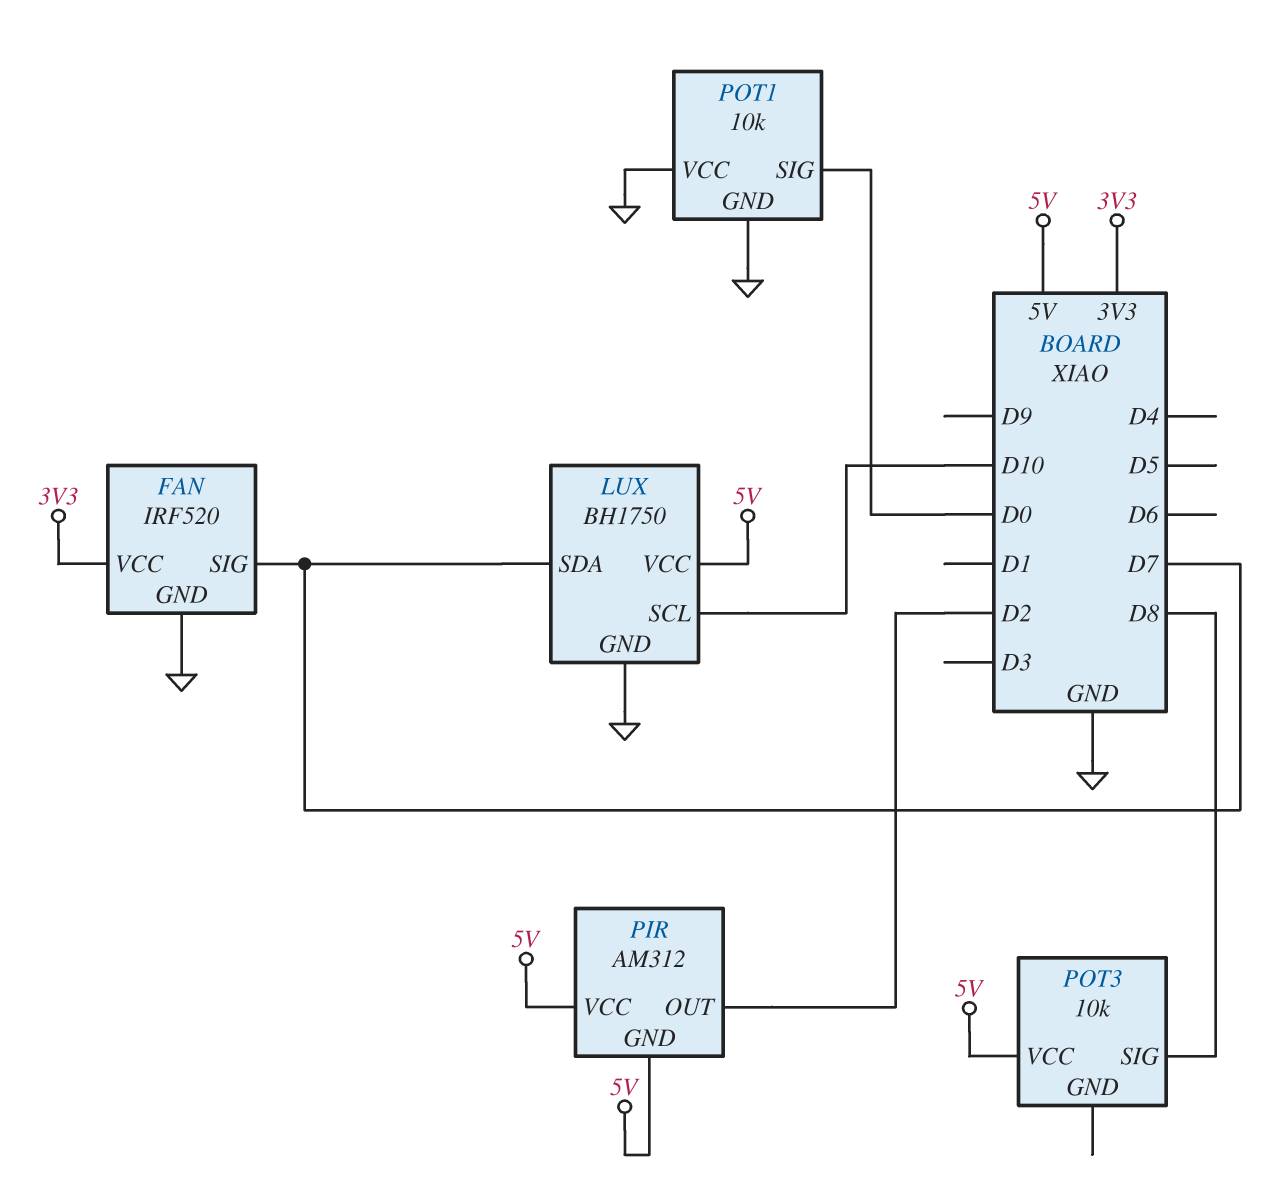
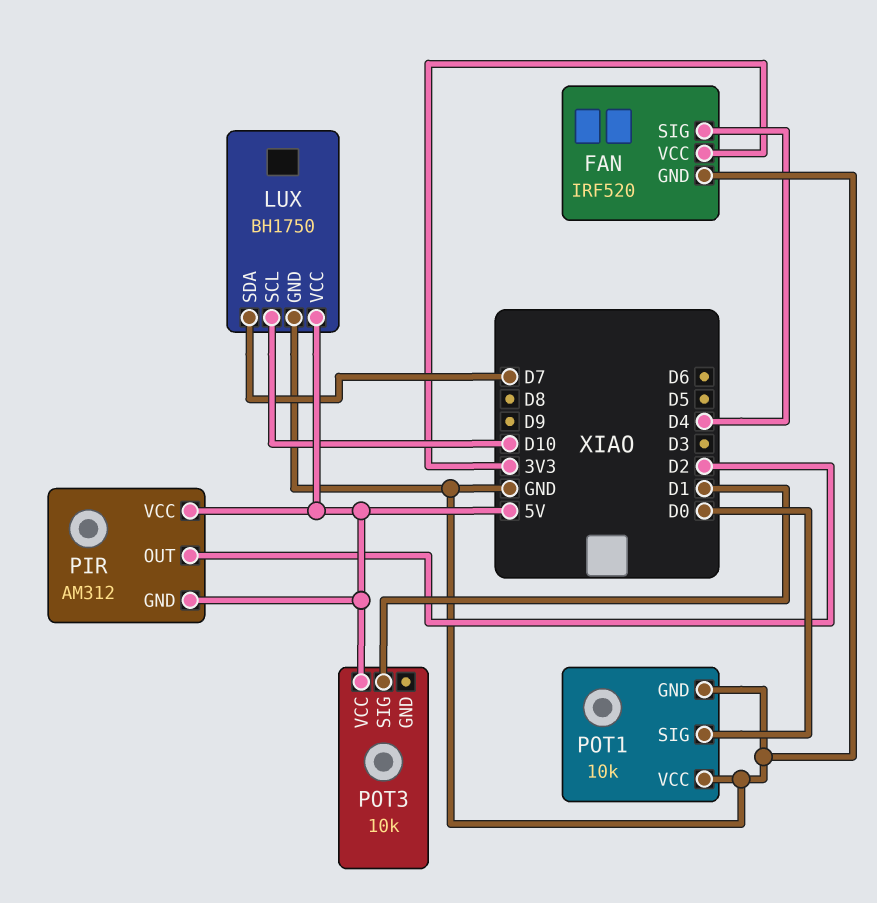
FAN pin SIG: D7 -> D4
POT3 pin SIG: D8 -> D1

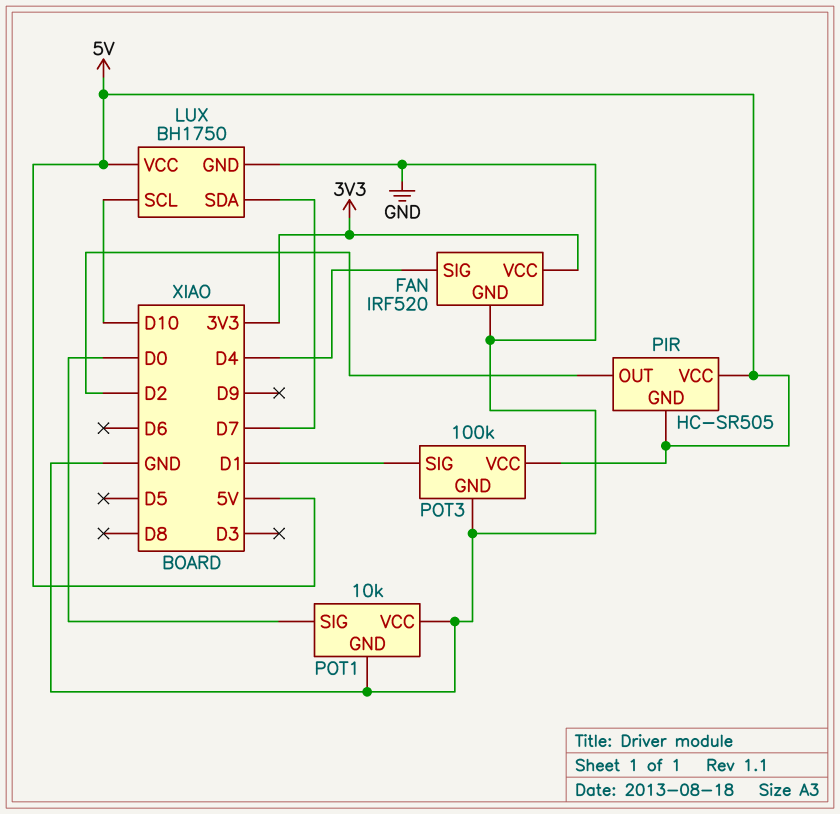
PIR: AM312 -> HC-SR505
POT3: 10k -> 100k
POT3 pin GND: none -> GND

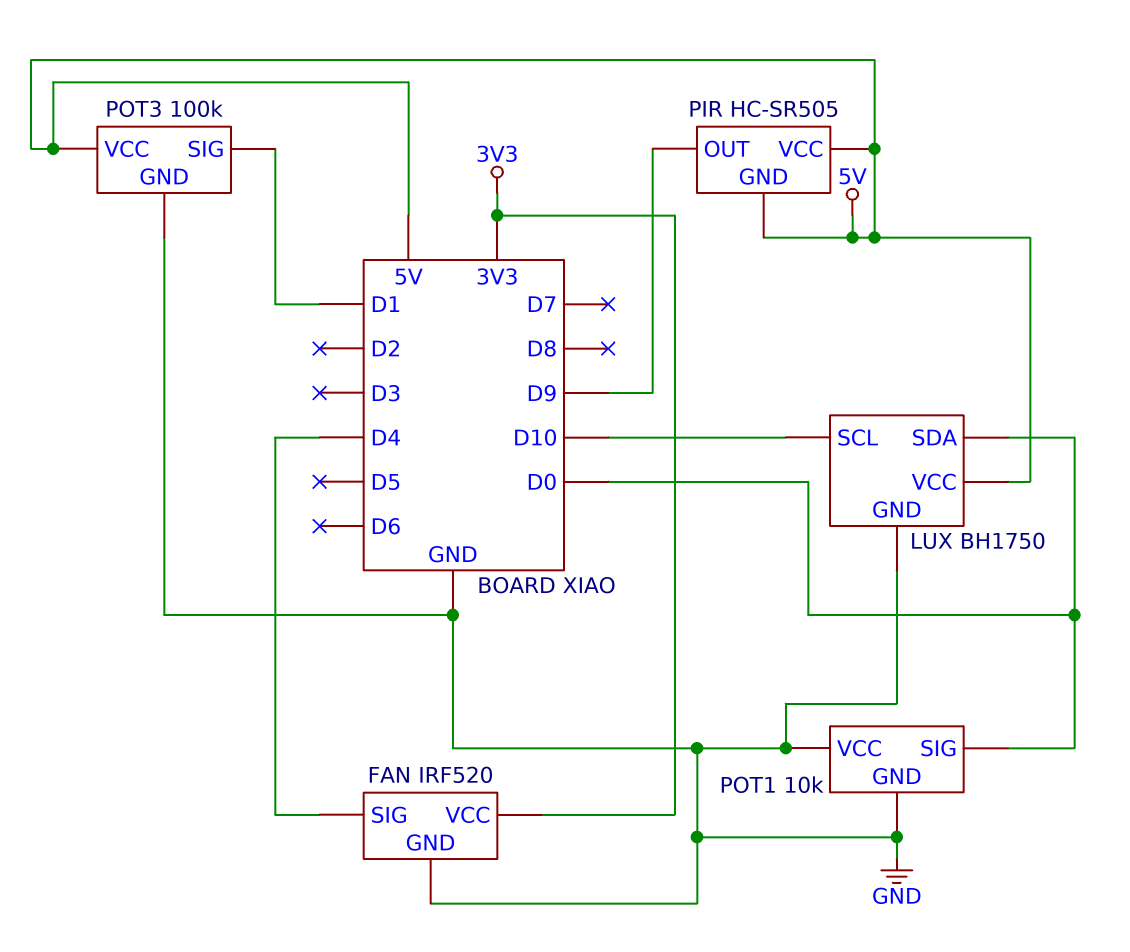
LUX pin SDA: D7 -> D0
PIR pin OUT: D2 -> D9

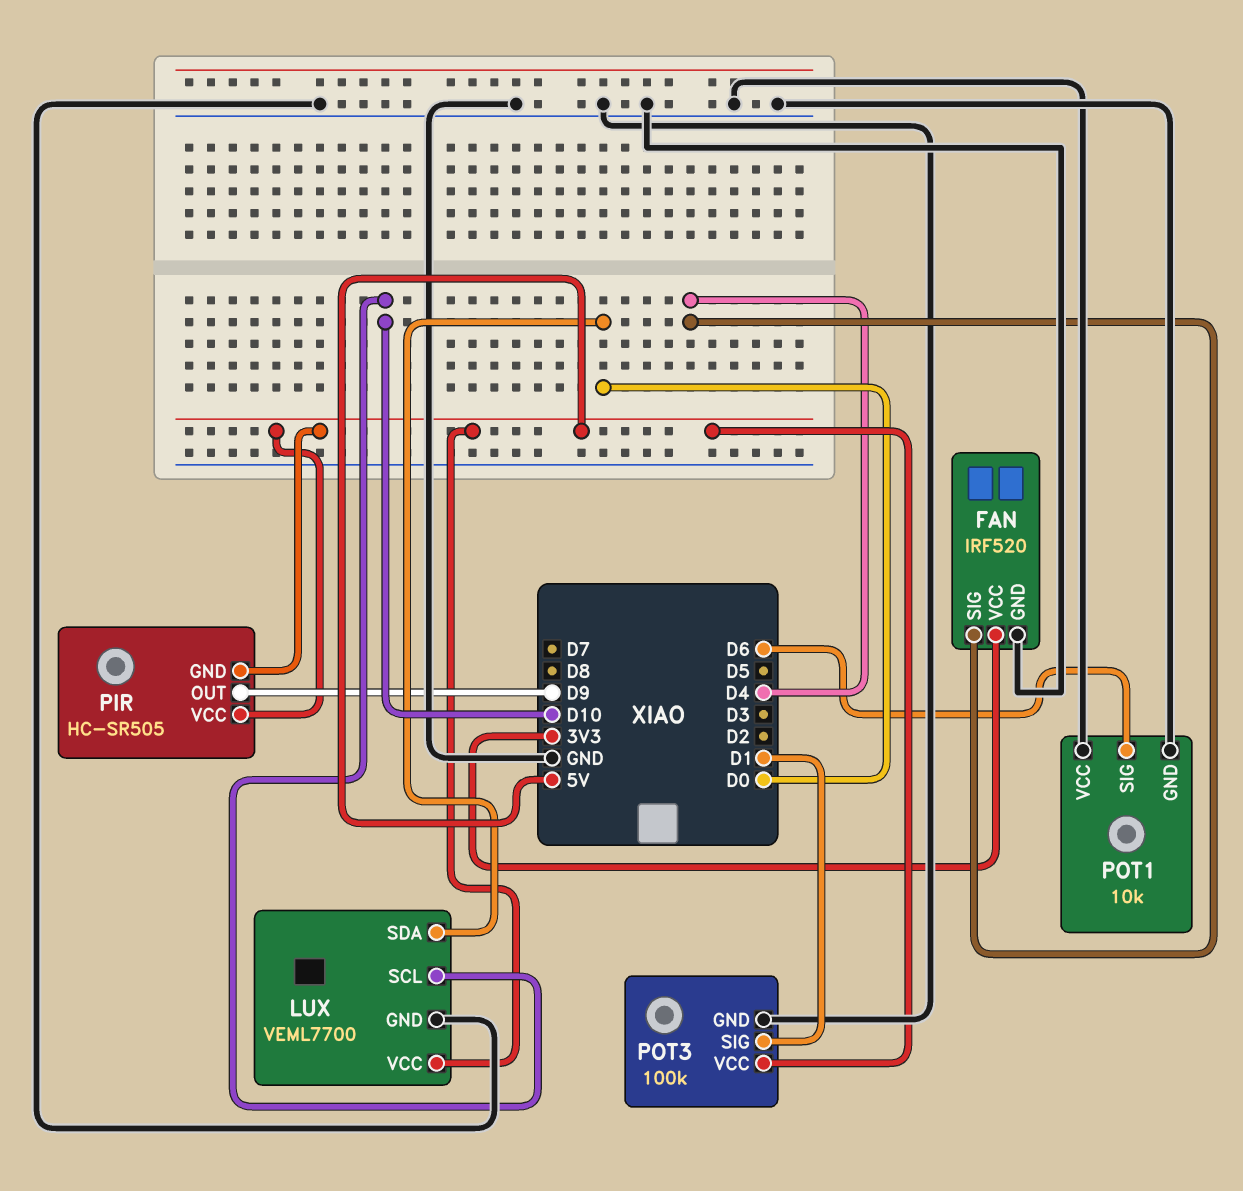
LUX: BH1750 -> VEML7700
POT1 pin SIG: D0 -> D6

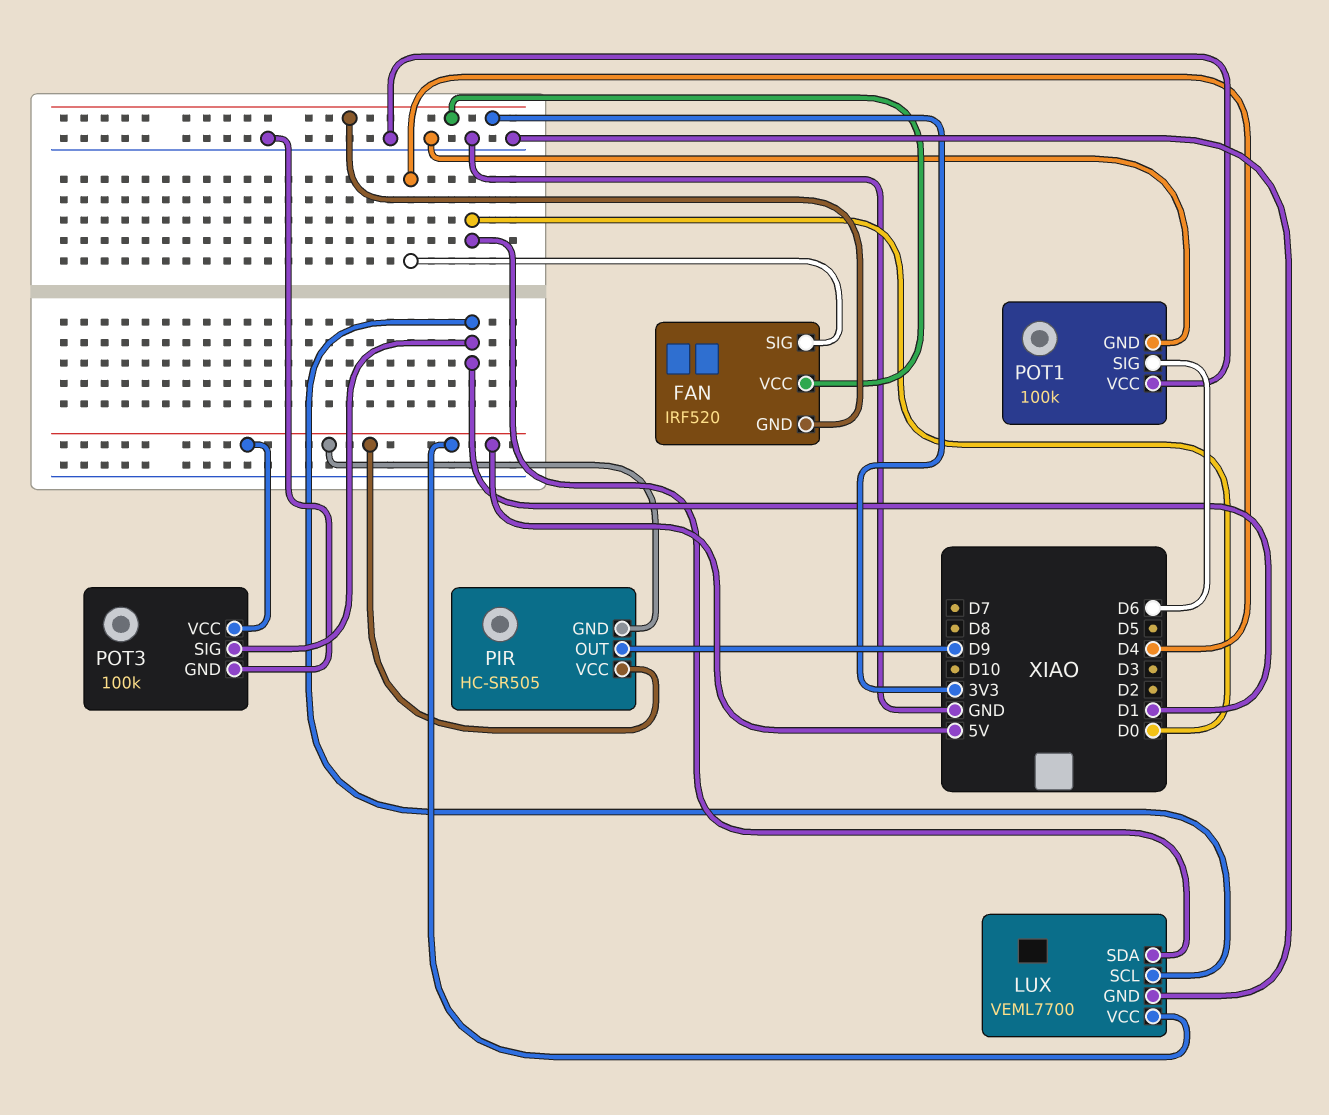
FAN pin GND: GND -> 3V3
LUX pin SCL: D10 -> D1
POT1: 10k -> 100k

